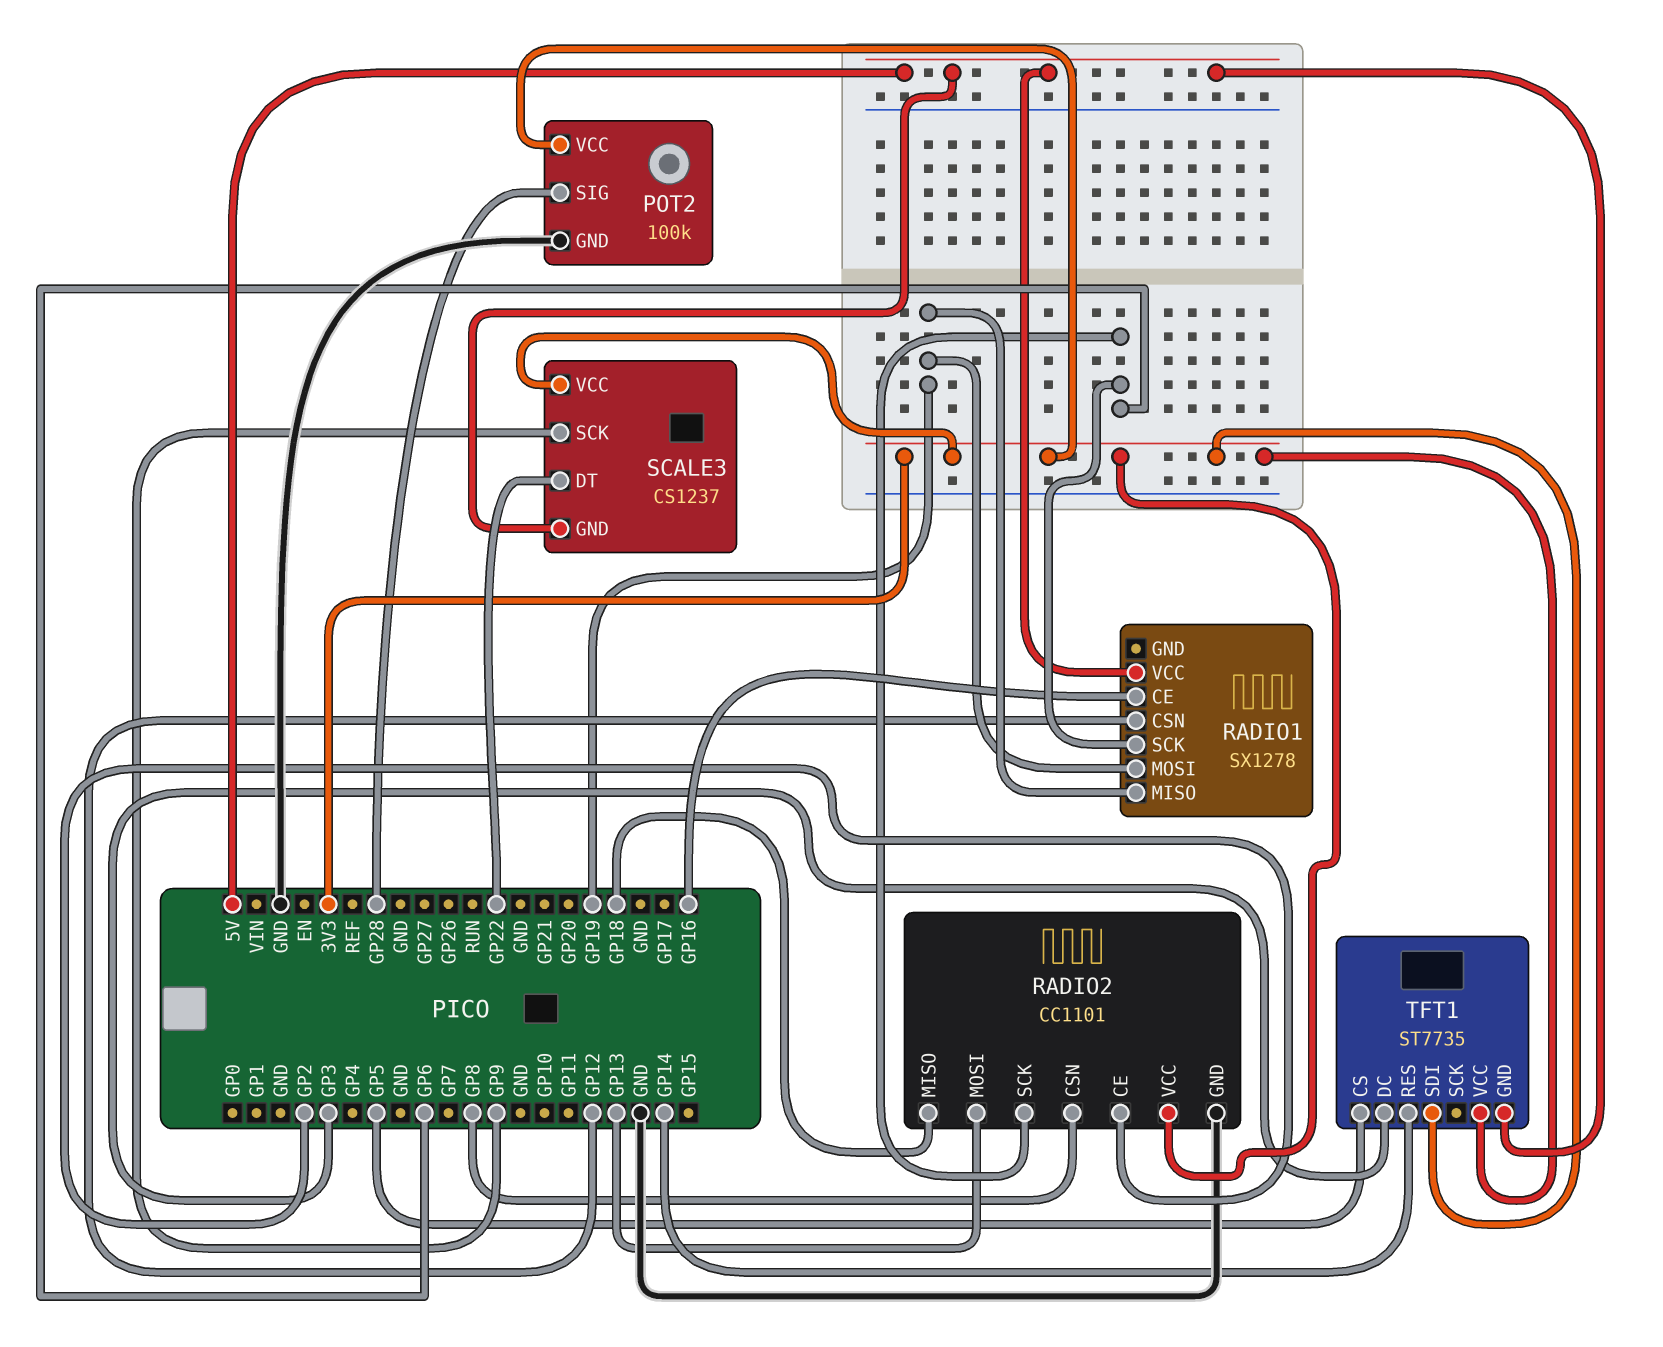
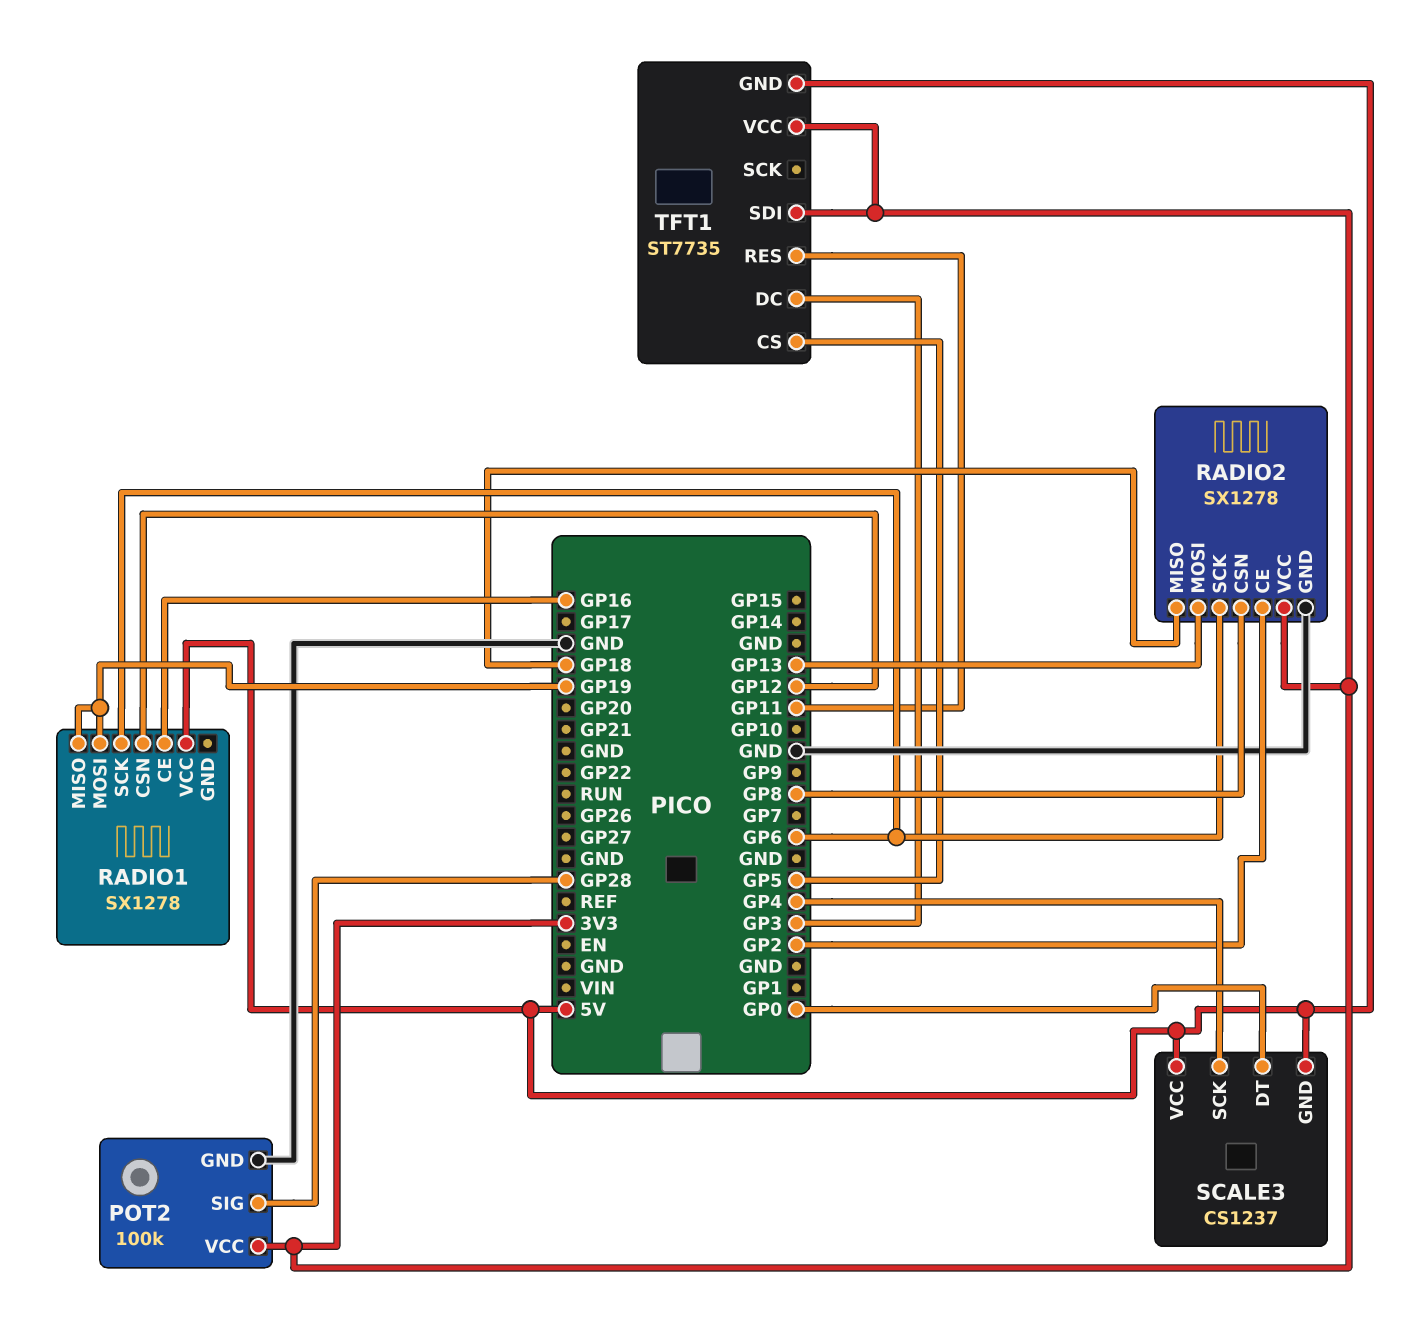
RADIO2: CC1101 -> SX1278
SCALE3 pin DT: GP22 -> GP0
SCALE3 pin SCK: GP9 -> GP4
SCALE3 pin VCC: 3V3 -> 5V
TFT1 pin RES: GP14 -> GP11

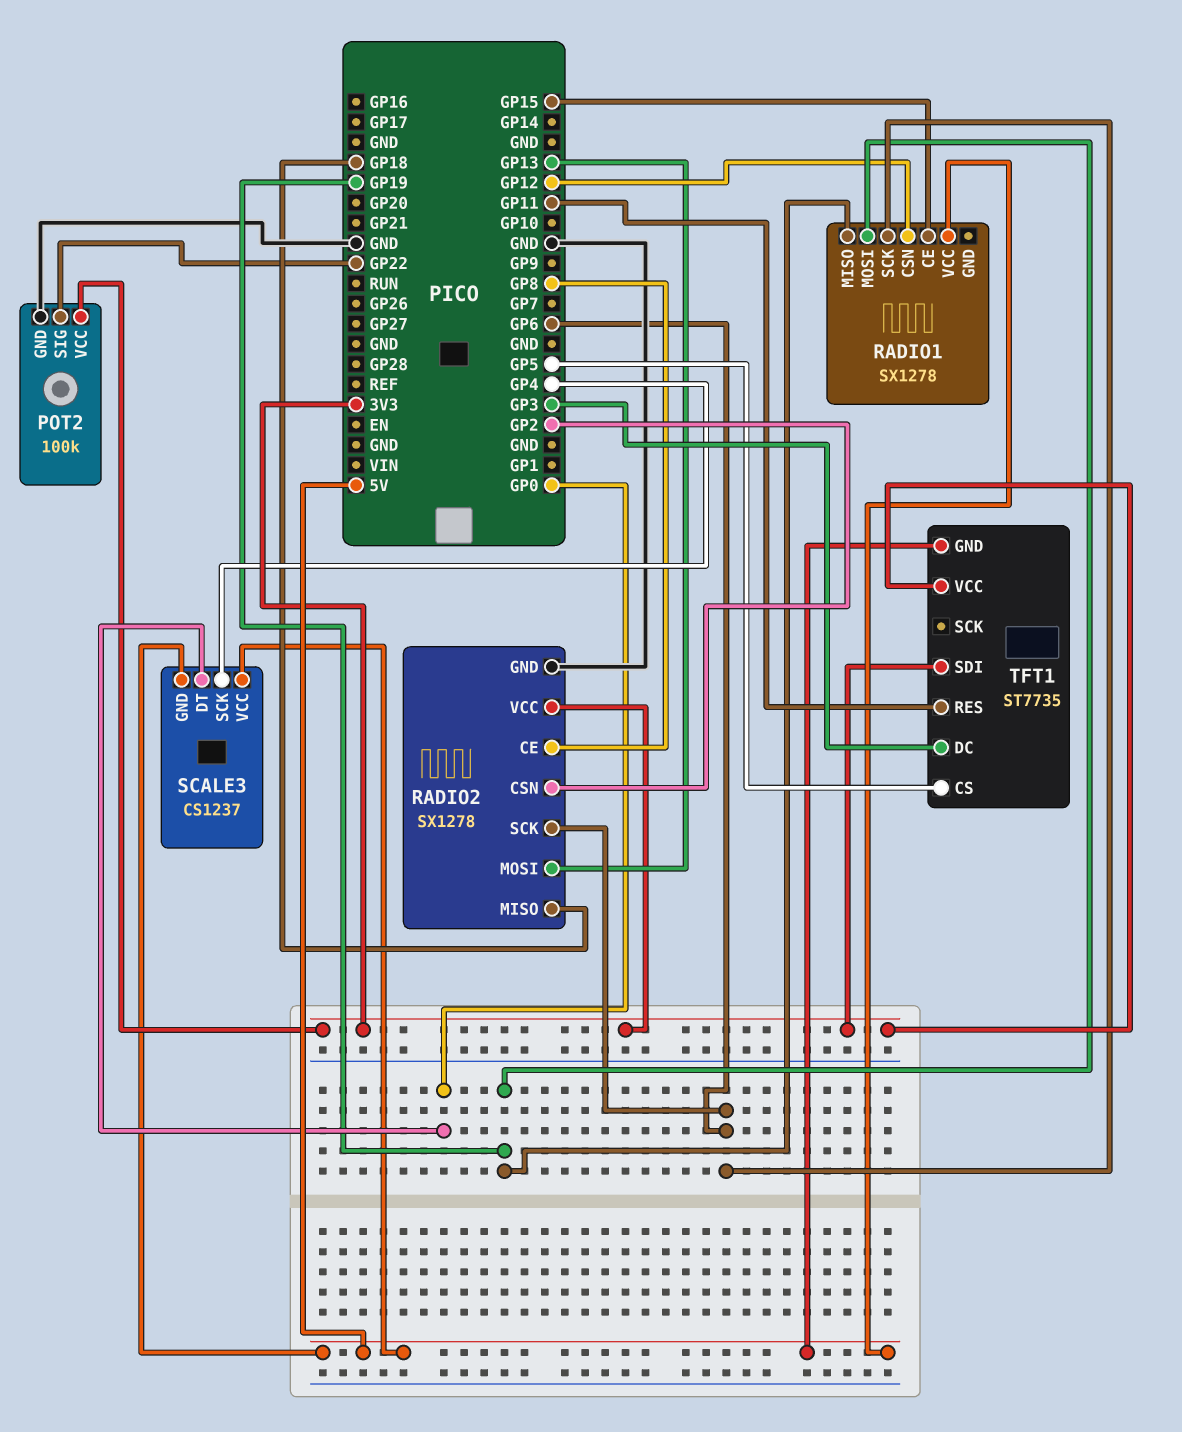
POT2 pin SIG: GP28 -> GP22
RADIO1 pin CE: GP16 -> GP15
RADIO2 pin CE: GP2 -> GP8
RADIO2 pin CSN: GP8 -> GP2

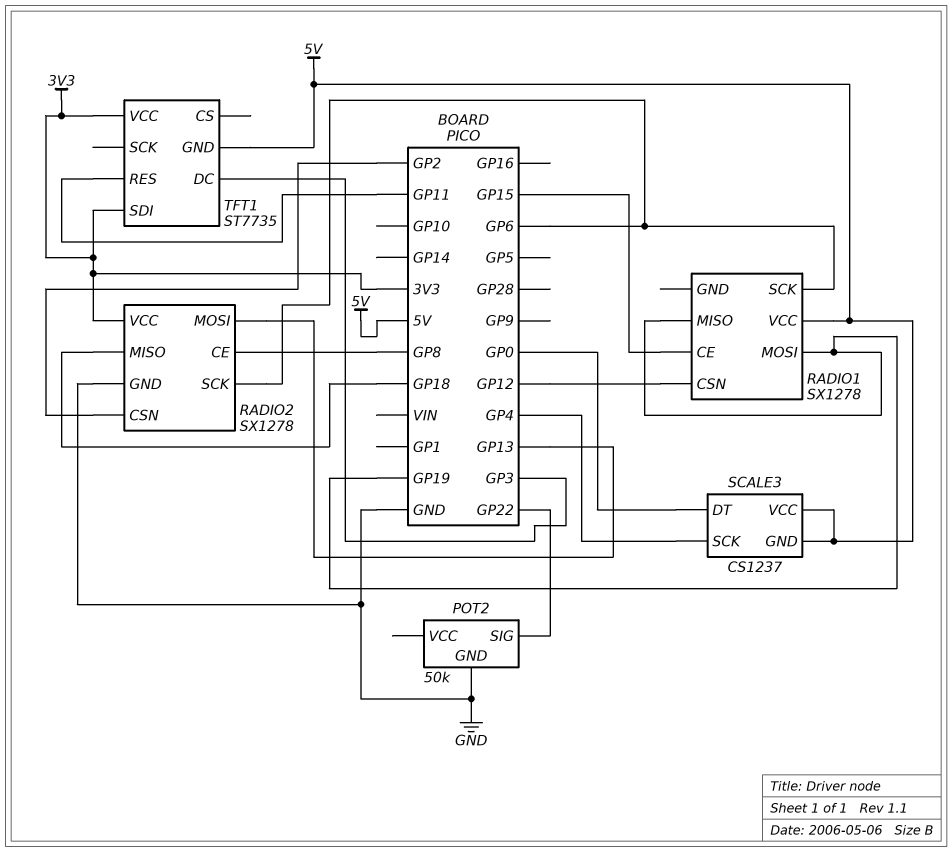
POT2: 100k -> 50k
POT2 pin VCC: 3V3 -> none
TFT1 pin CS: GP5 -> none

